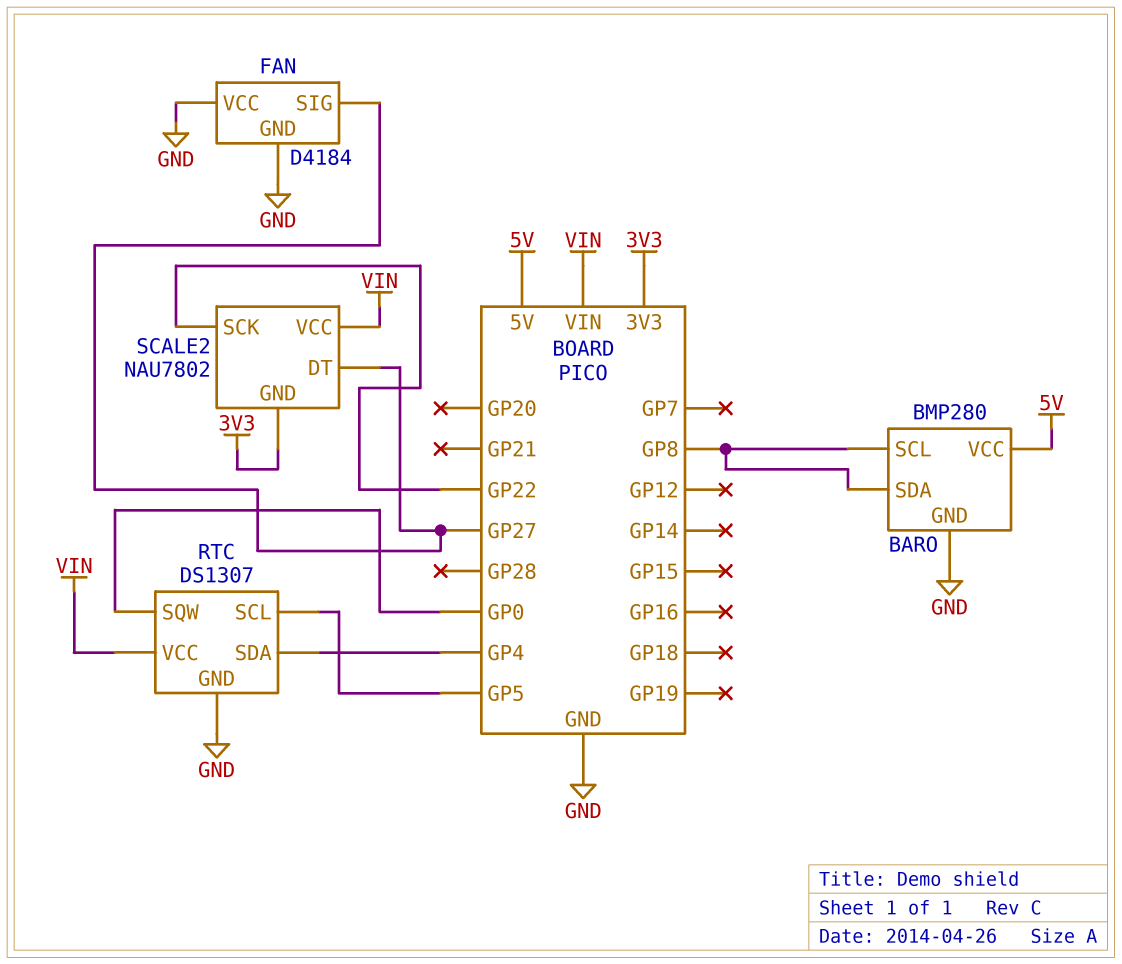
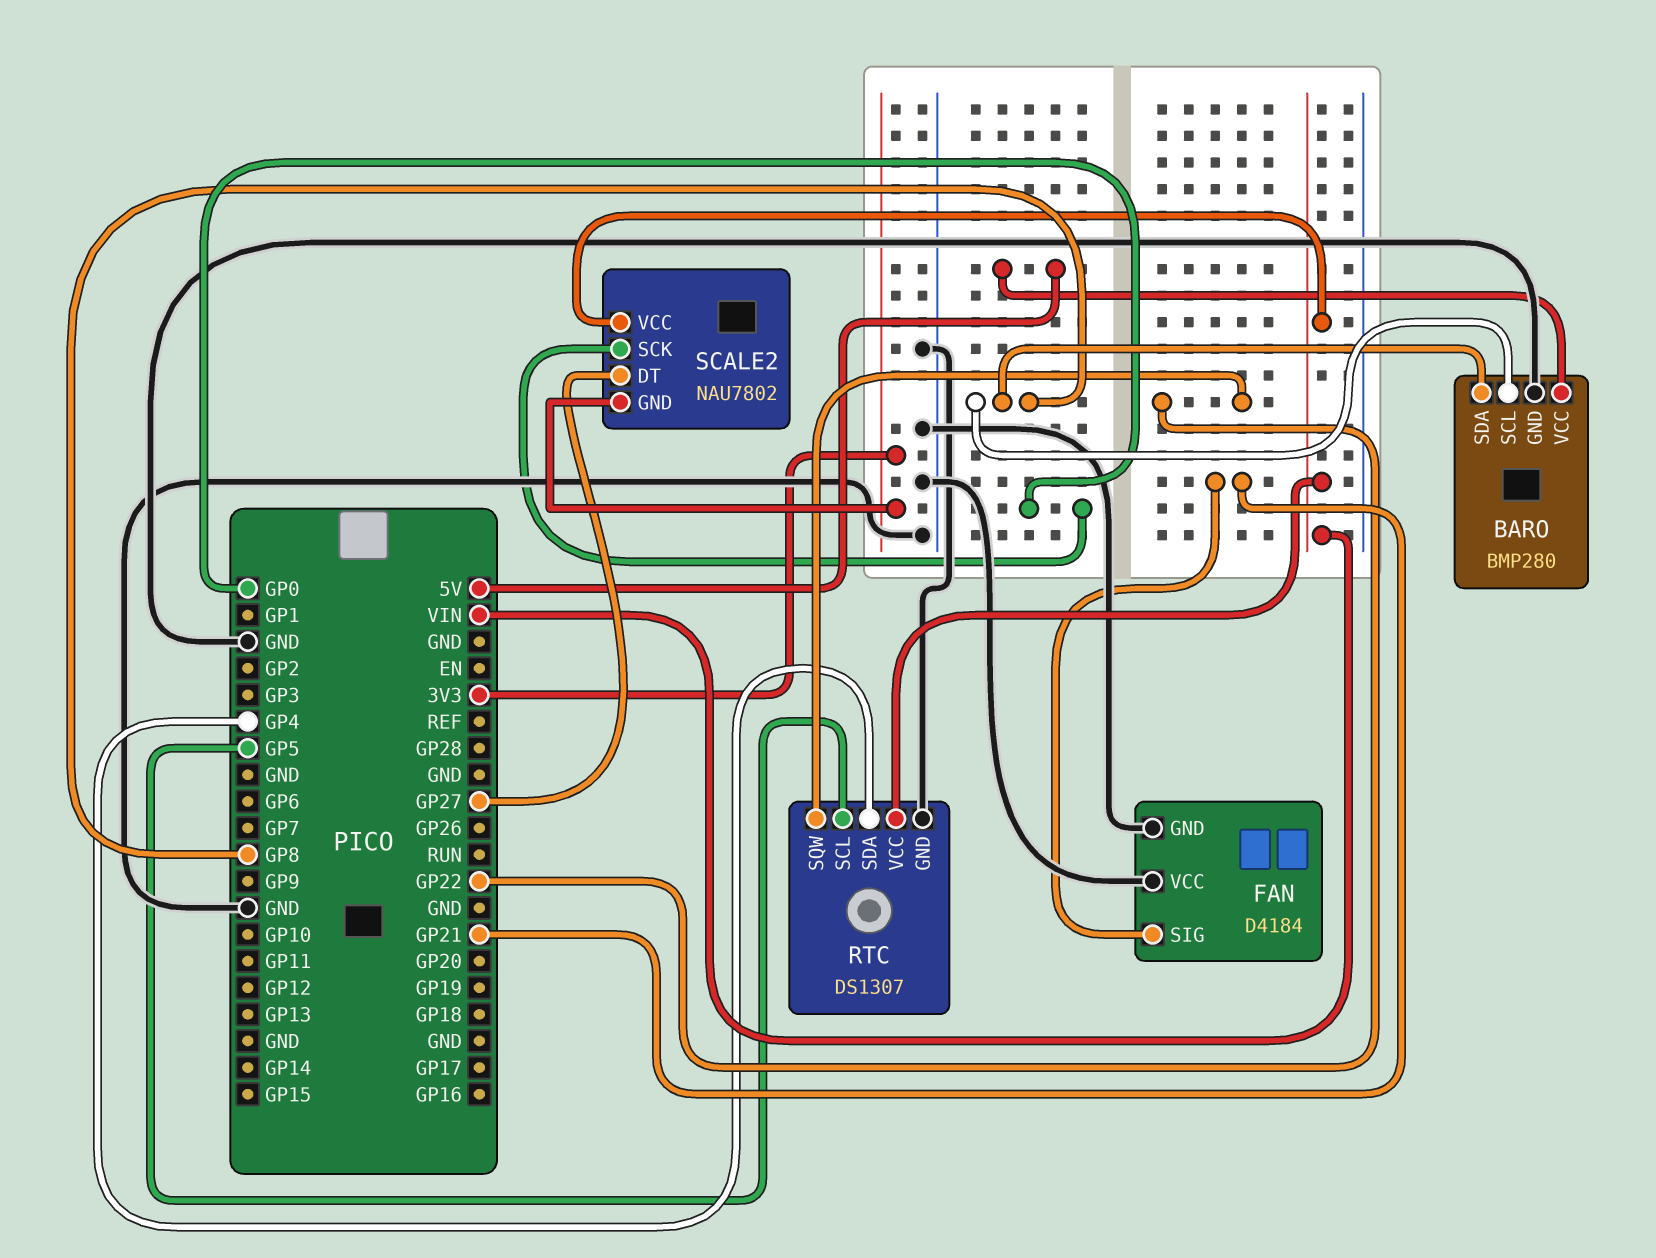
FAN pin SIG: GP27 -> GP21
RTC pin SQW: GP0 -> GP22
SCALE2 pin SCK: GP22 -> GP0

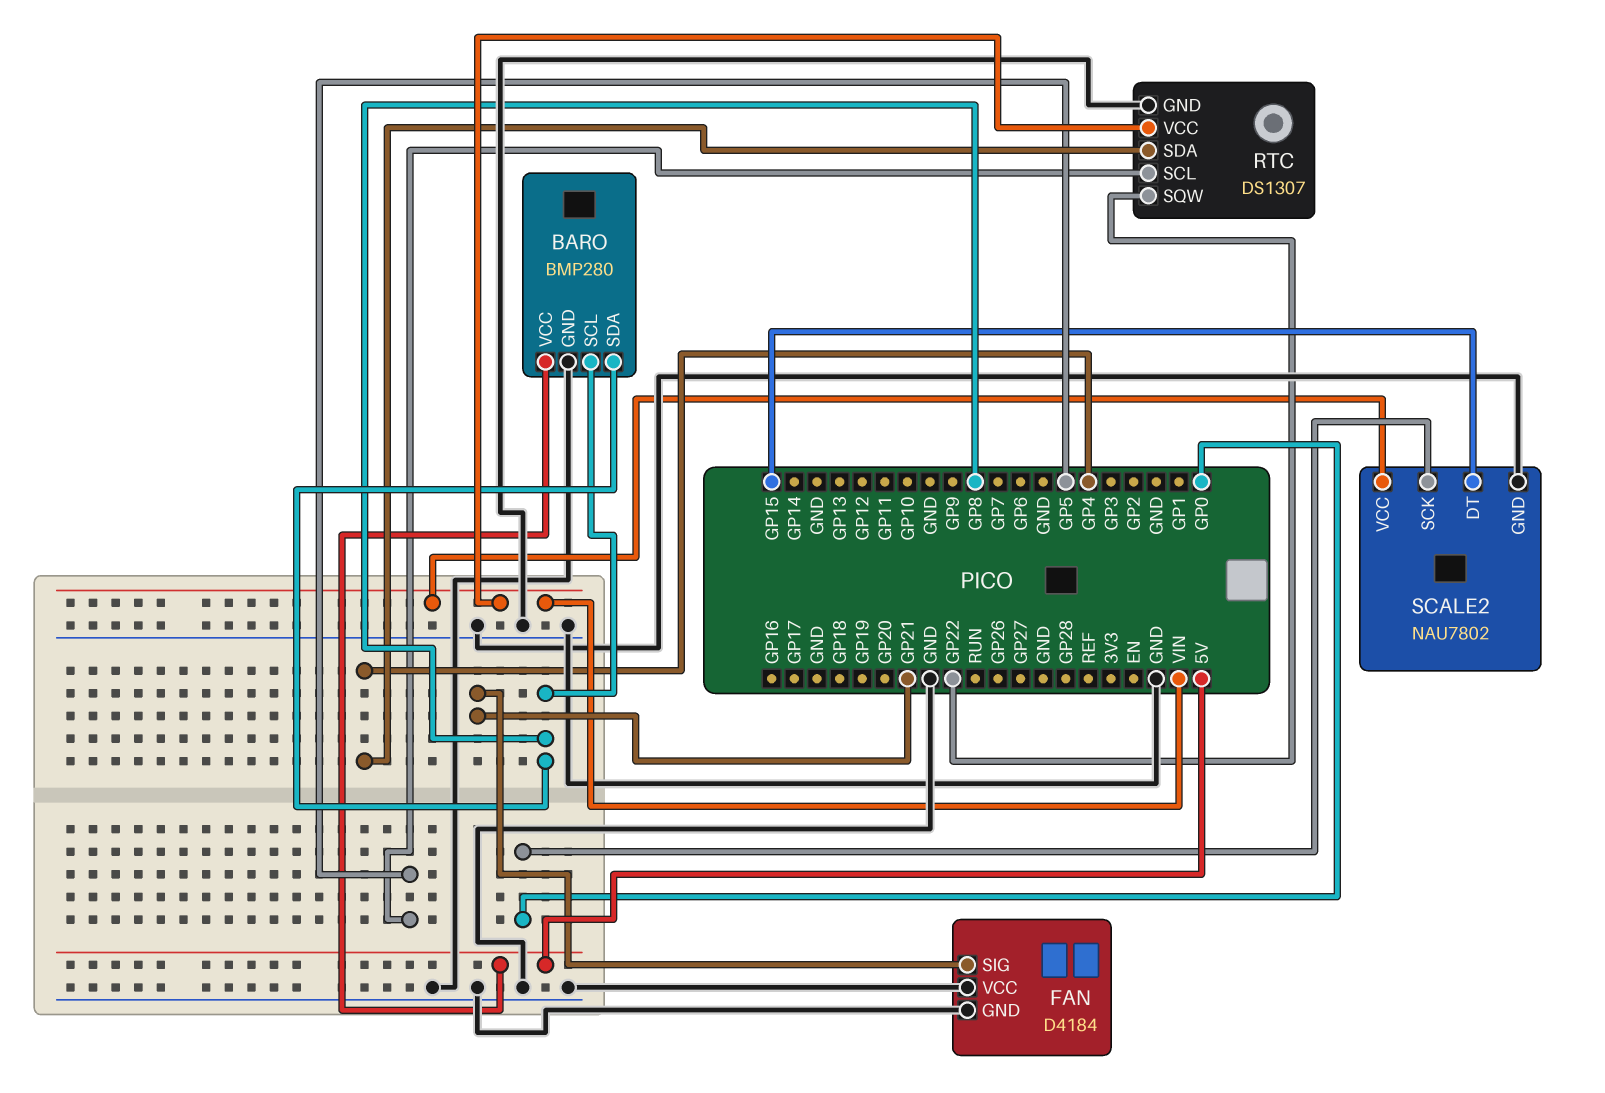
SCALE2 pin DT: GP27 -> GP15
SCALE2 pin GND: 3V3 -> GND

